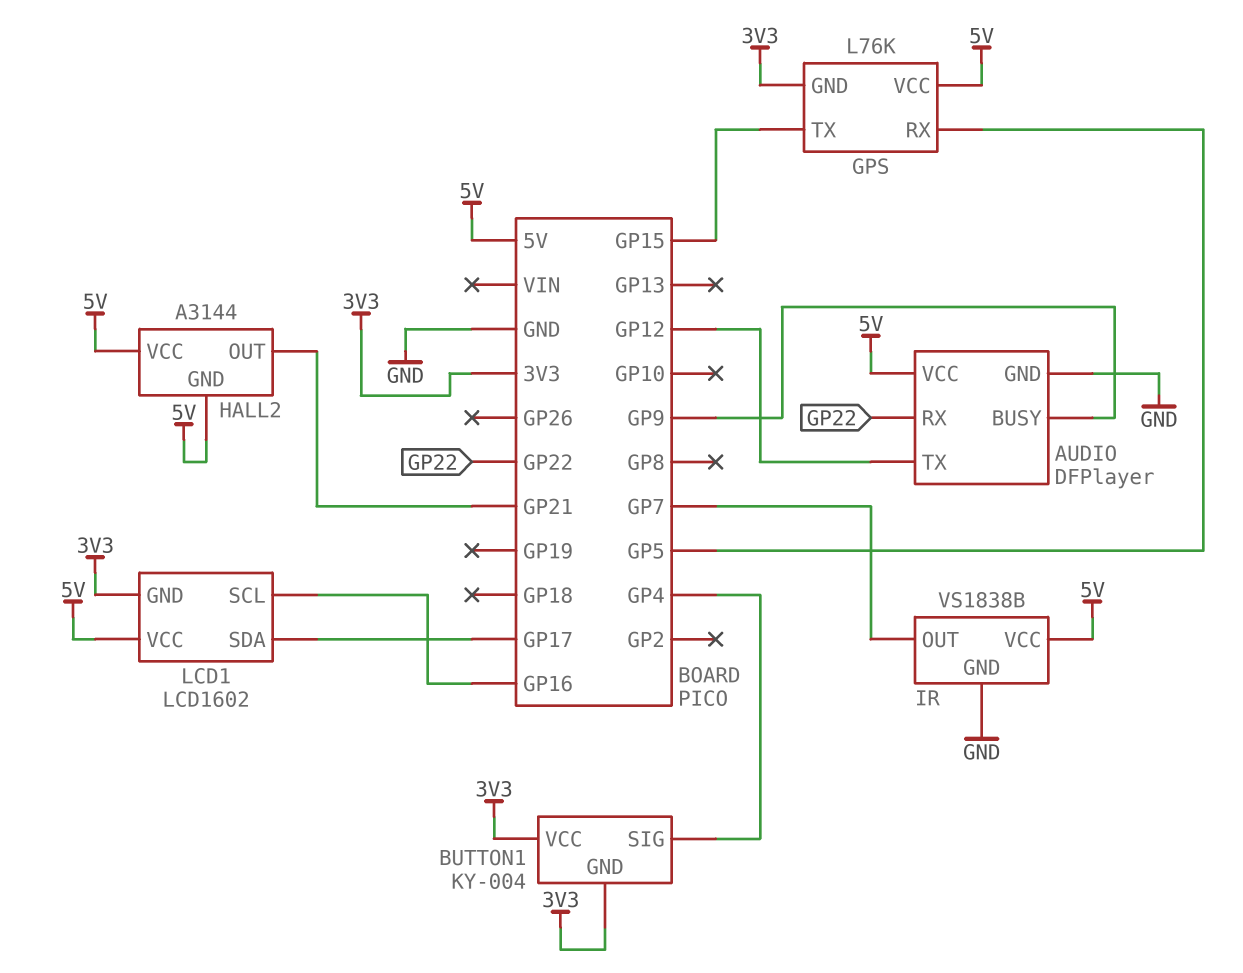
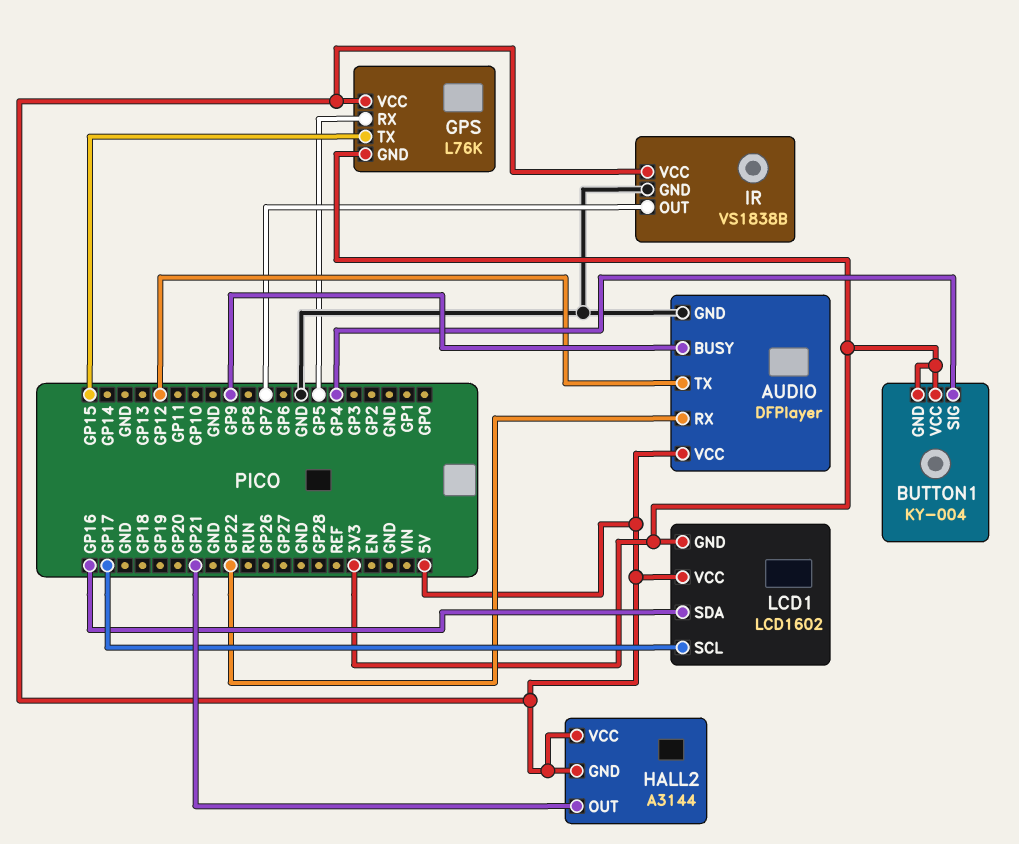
LCD1 pin SCL: GP16 -> GP17
LCD1 pin SDA: GP17 -> GP16

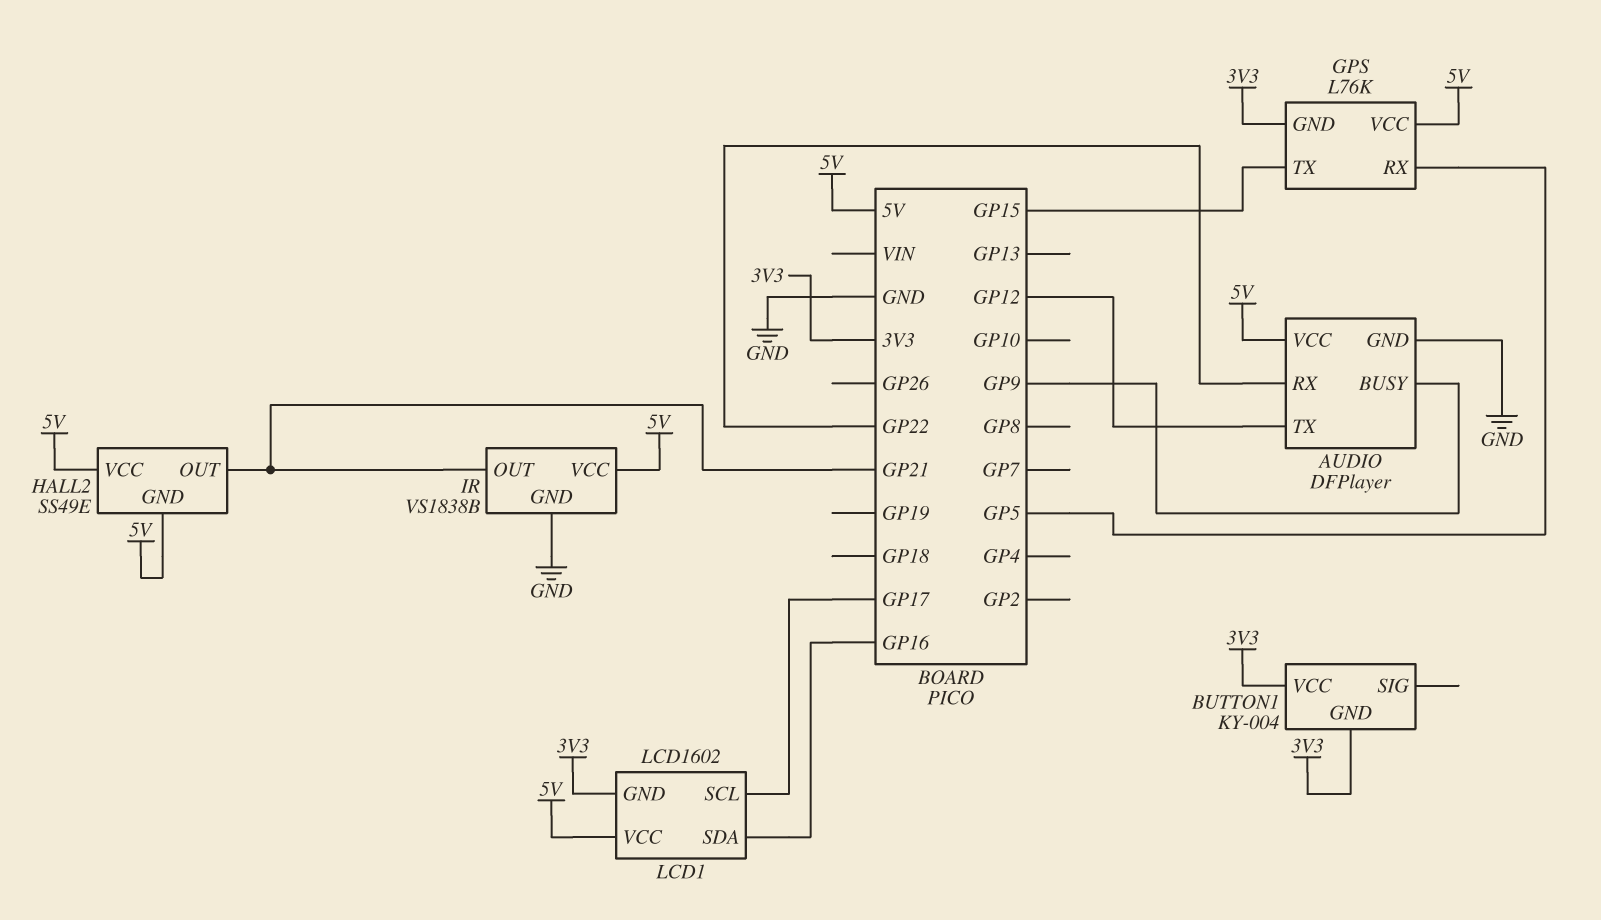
BUTTON1 pin SIG: GP4 -> none
HALL2: A3144 -> SS49E
IR pin OUT: GP7 -> GP21

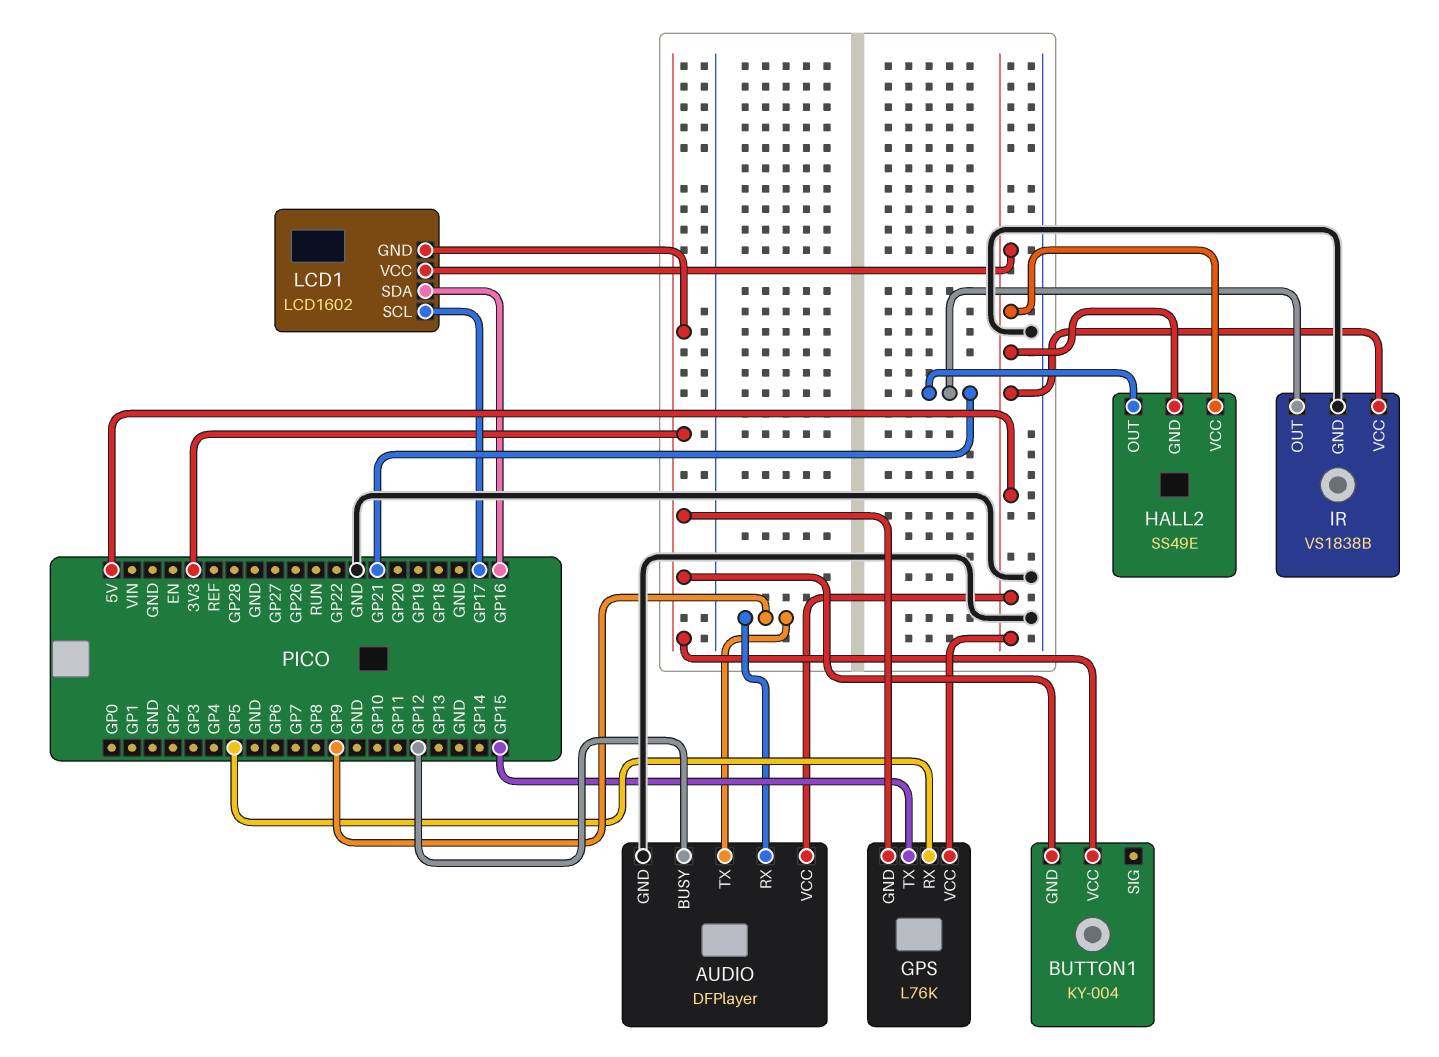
AUDIO pin BUSY: GP9 -> GP12
AUDIO pin RX: GP22 -> GP9
AUDIO pin TX: GP12 -> GP9

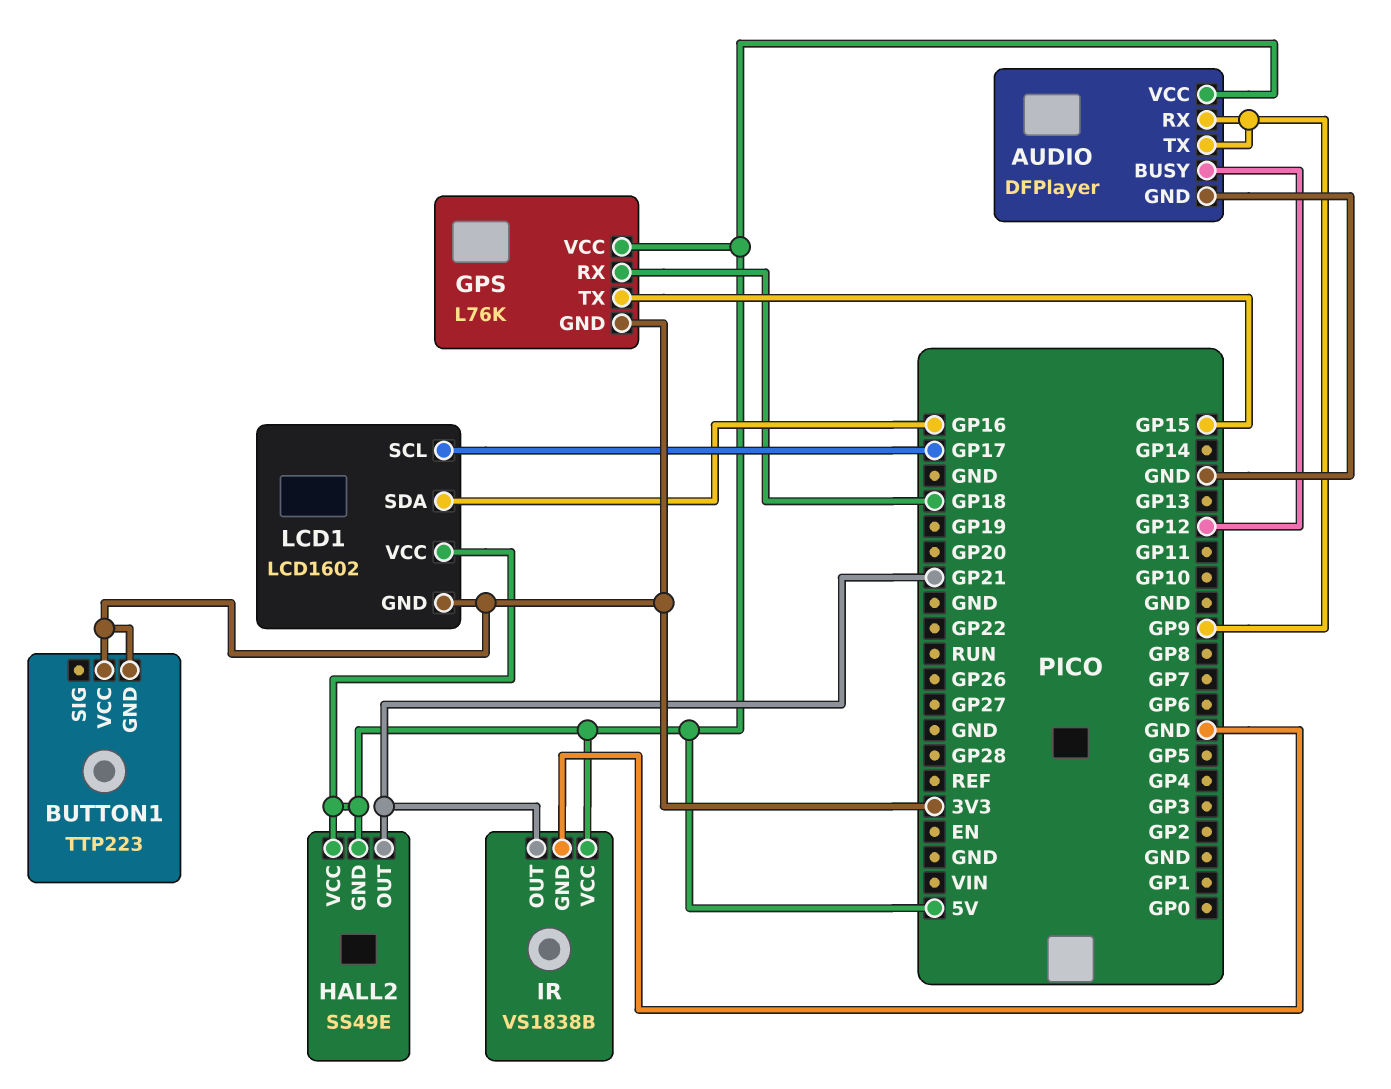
BUTTON1: KY-004 -> TTP223
GPS pin RX: GP5 -> GP18

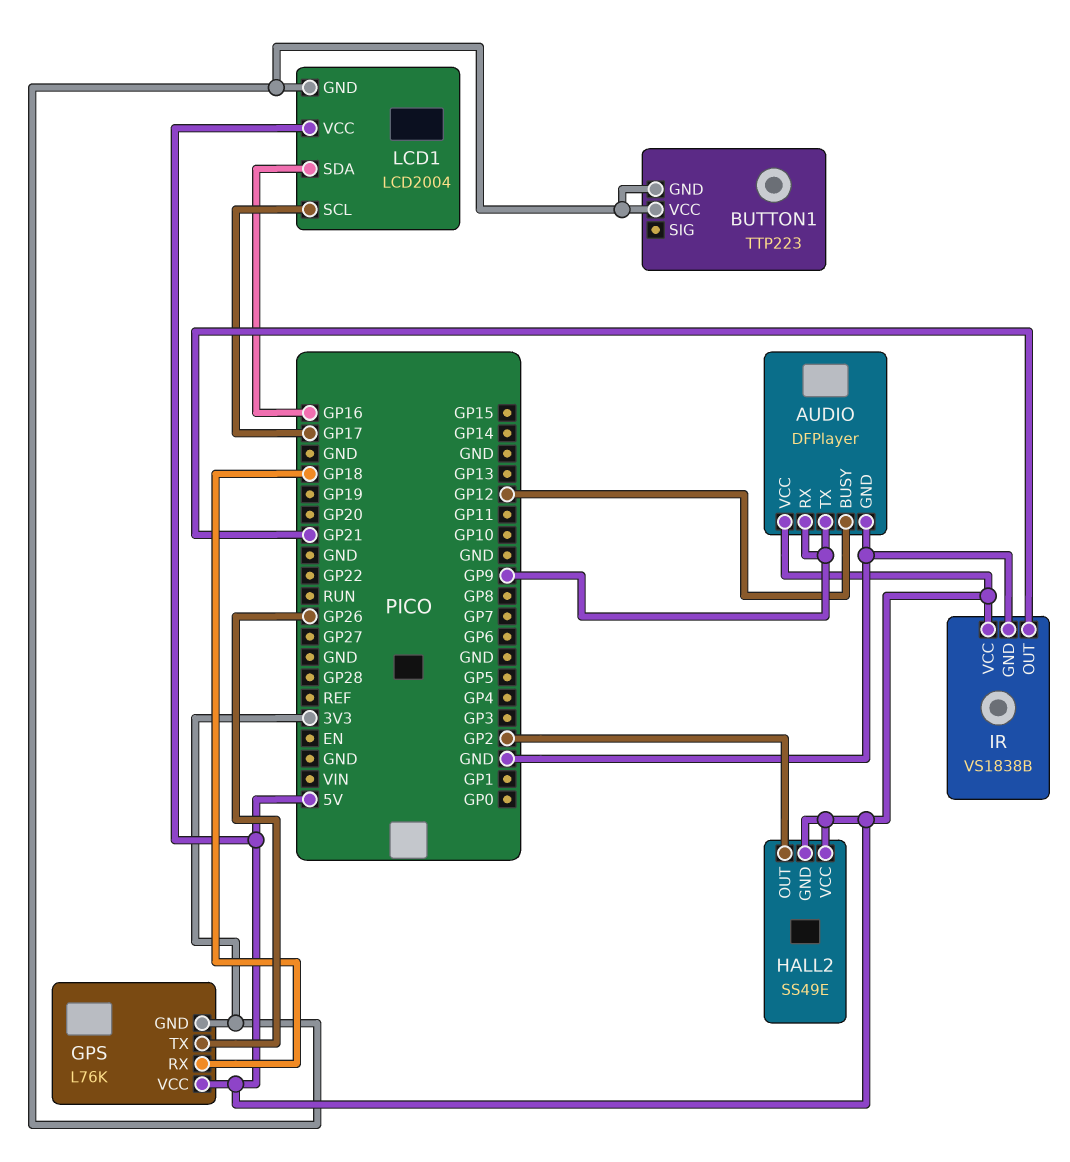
GPS pin TX: GP15 -> GP26
HALL2 pin OUT: GP21 -> GP2
LCD1: LCD1602 -> LCD2004

